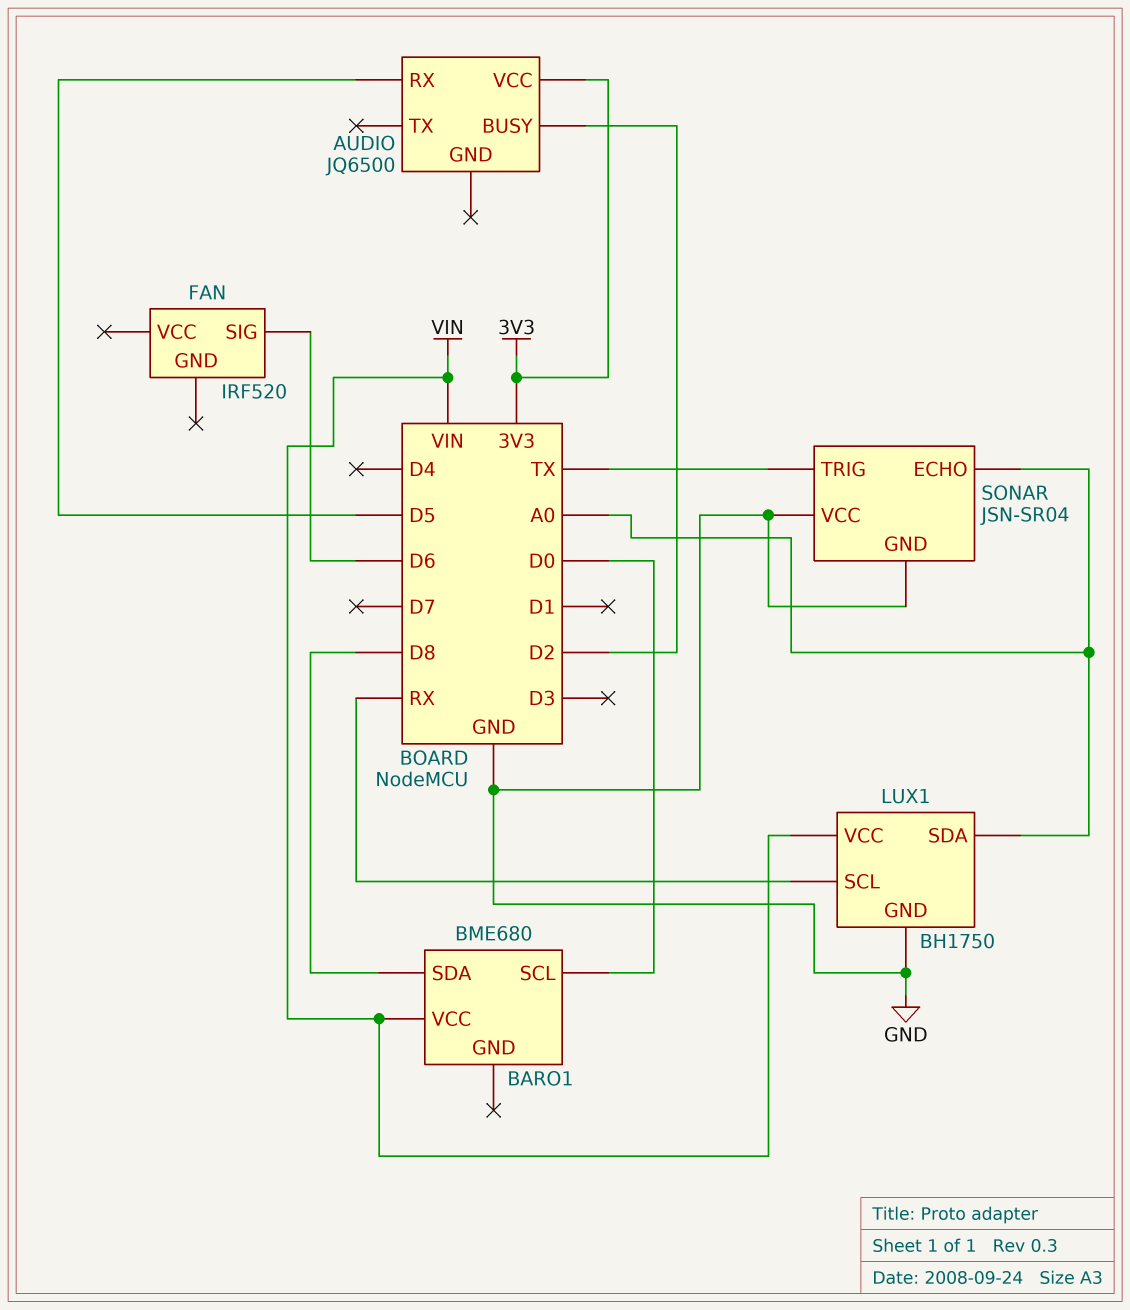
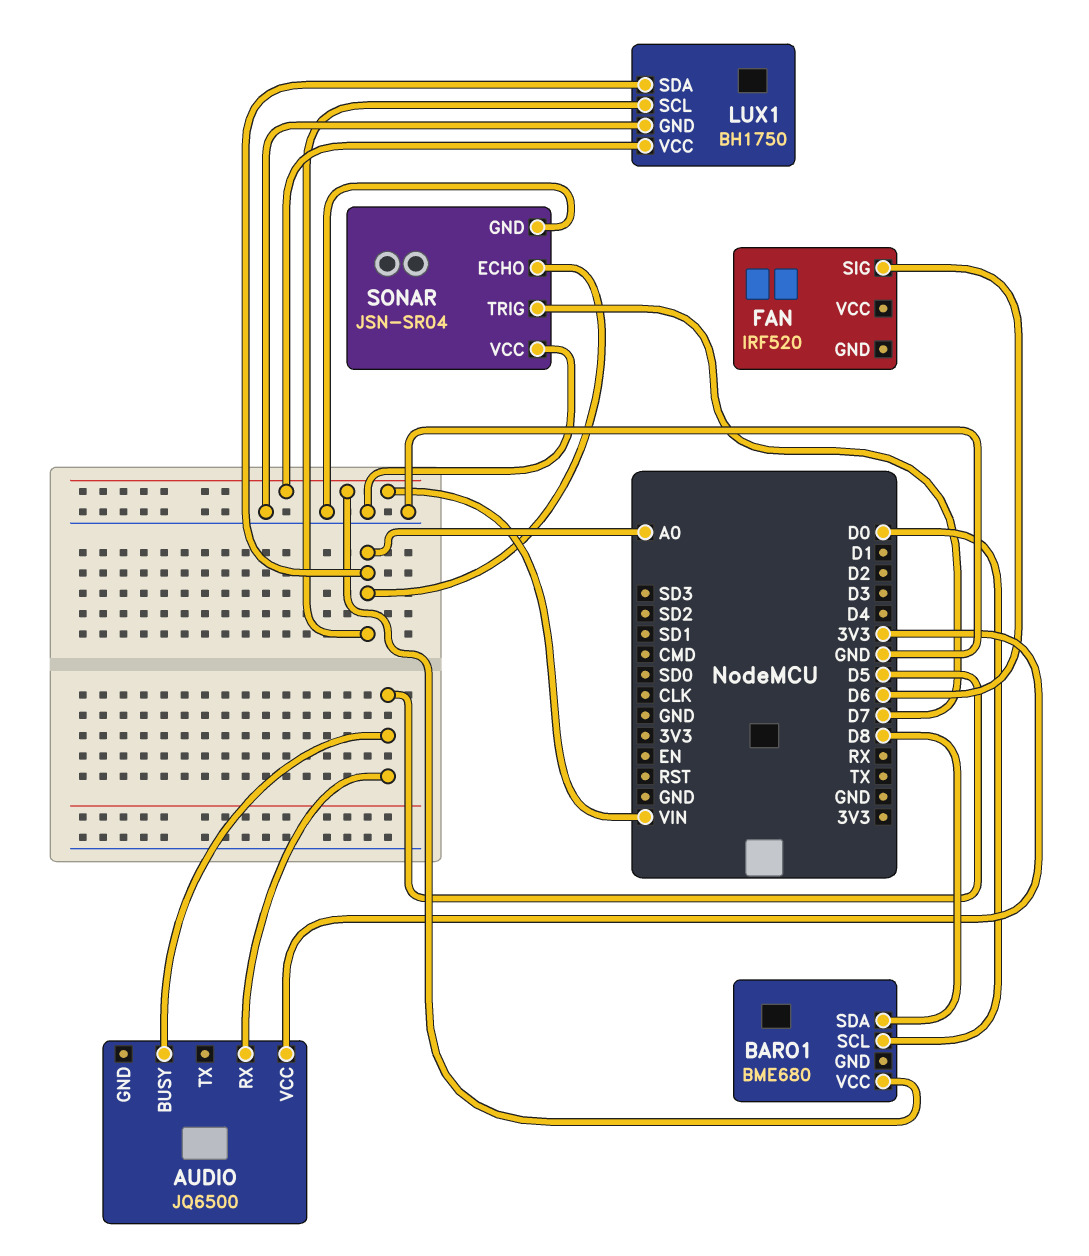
AUDIO pin BUSY: D2 -> D5
LUX1 pin SCL: RX -> A0
SONAR pin TRIG: TX -> D7

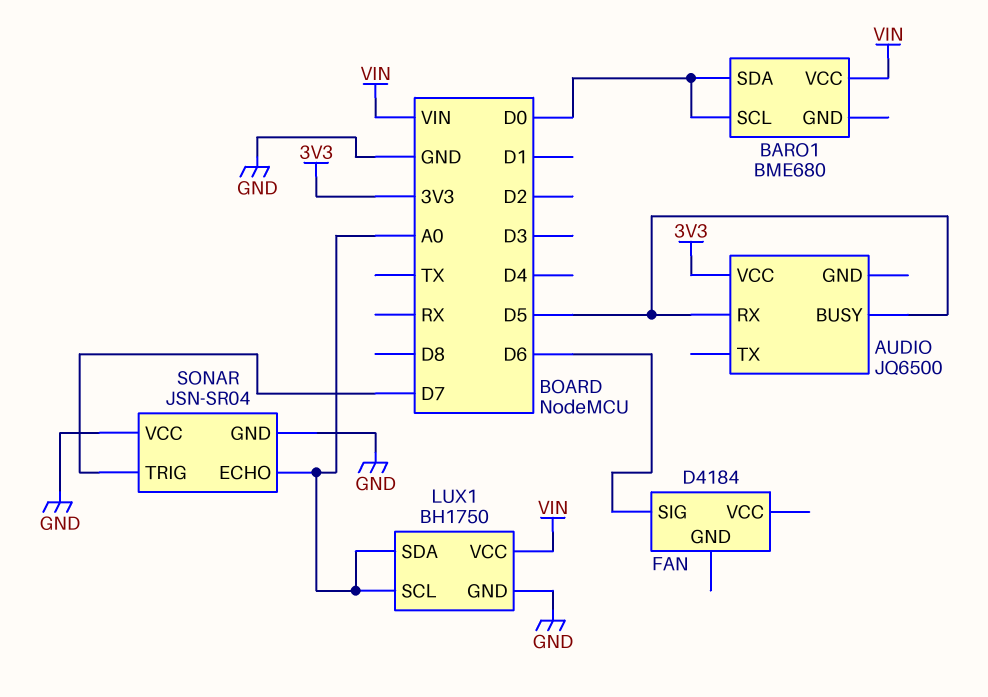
BARO1 pin SDA: D8 -> D0
FAN: IRF520 -> D4184

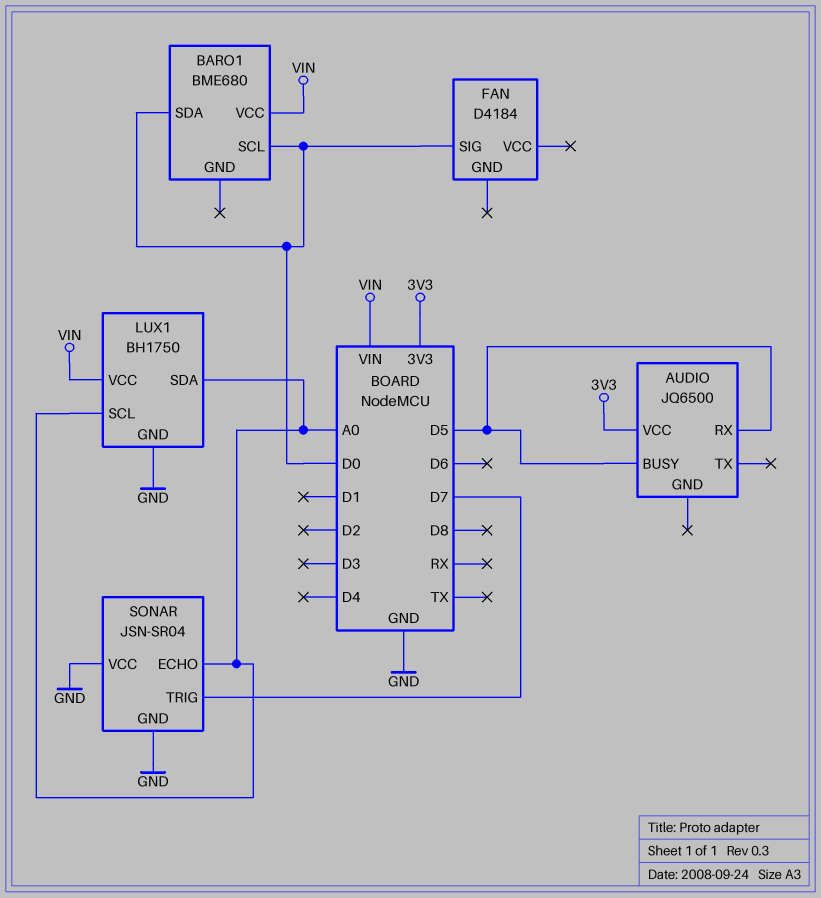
FAN pin SIG: D6 -> D0

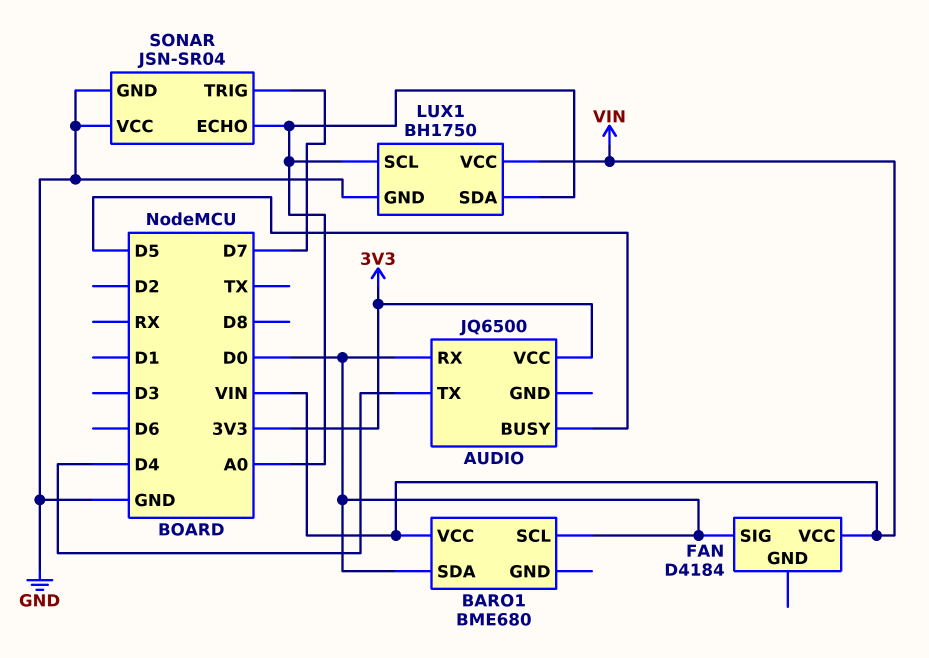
AUDIO pin RX: D5 -> D0
AUDIO pin TX: none -> D4
FAN pin VCC: none -> VIN

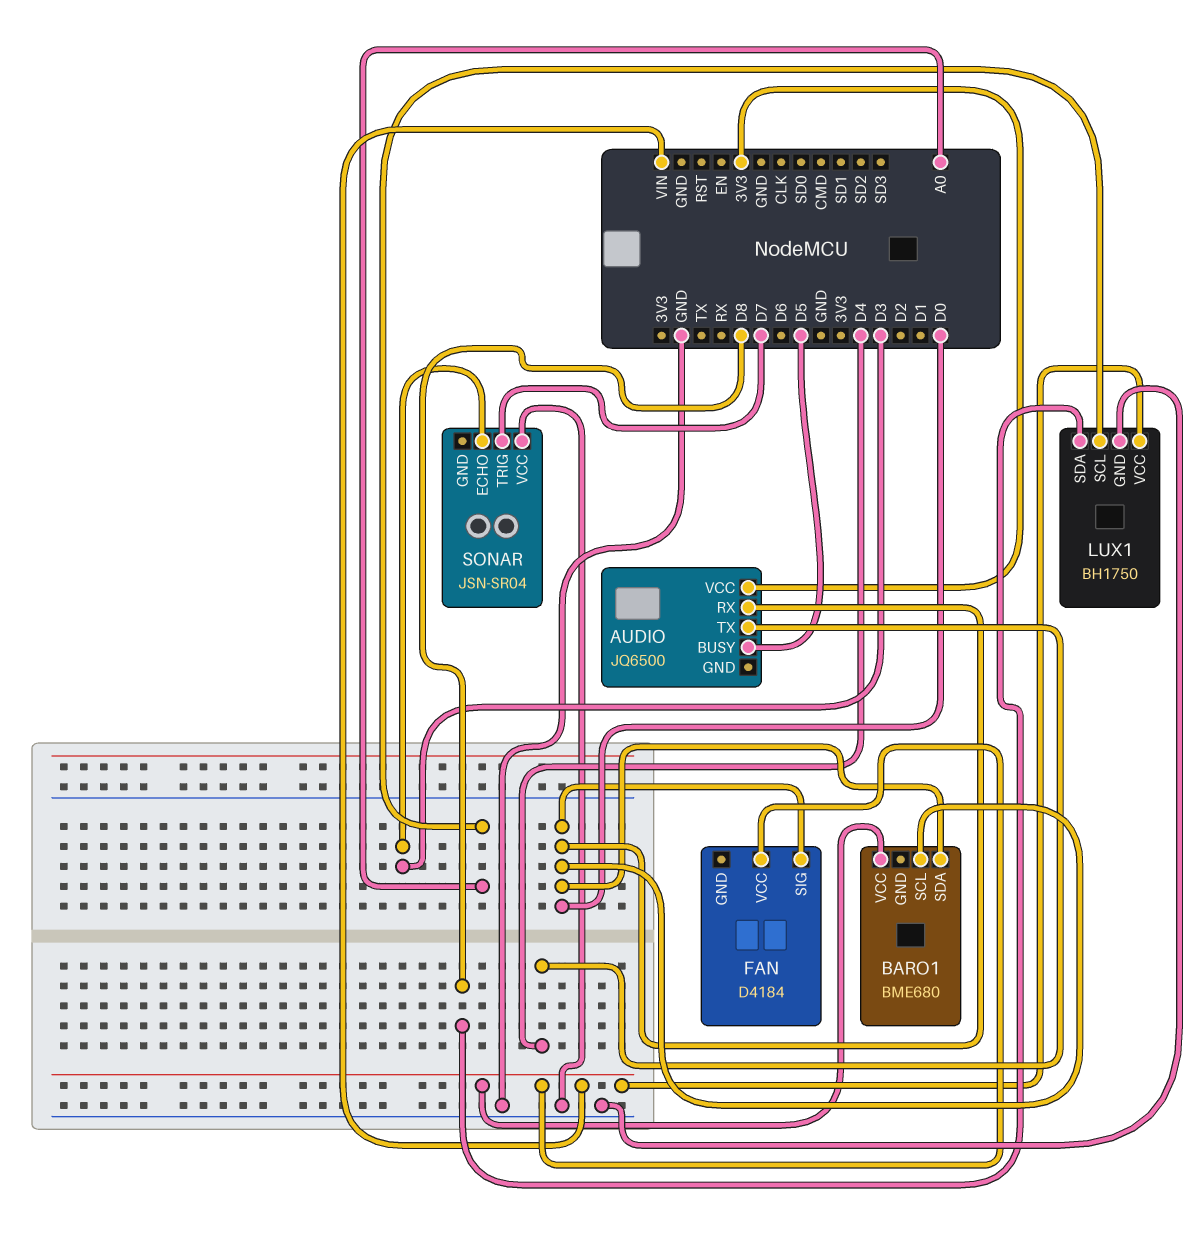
LUX1 pin SDA: A0 -> D8
SONAR pin ECHO: A0 -> D3
SONAR pin GND: GND -> none

